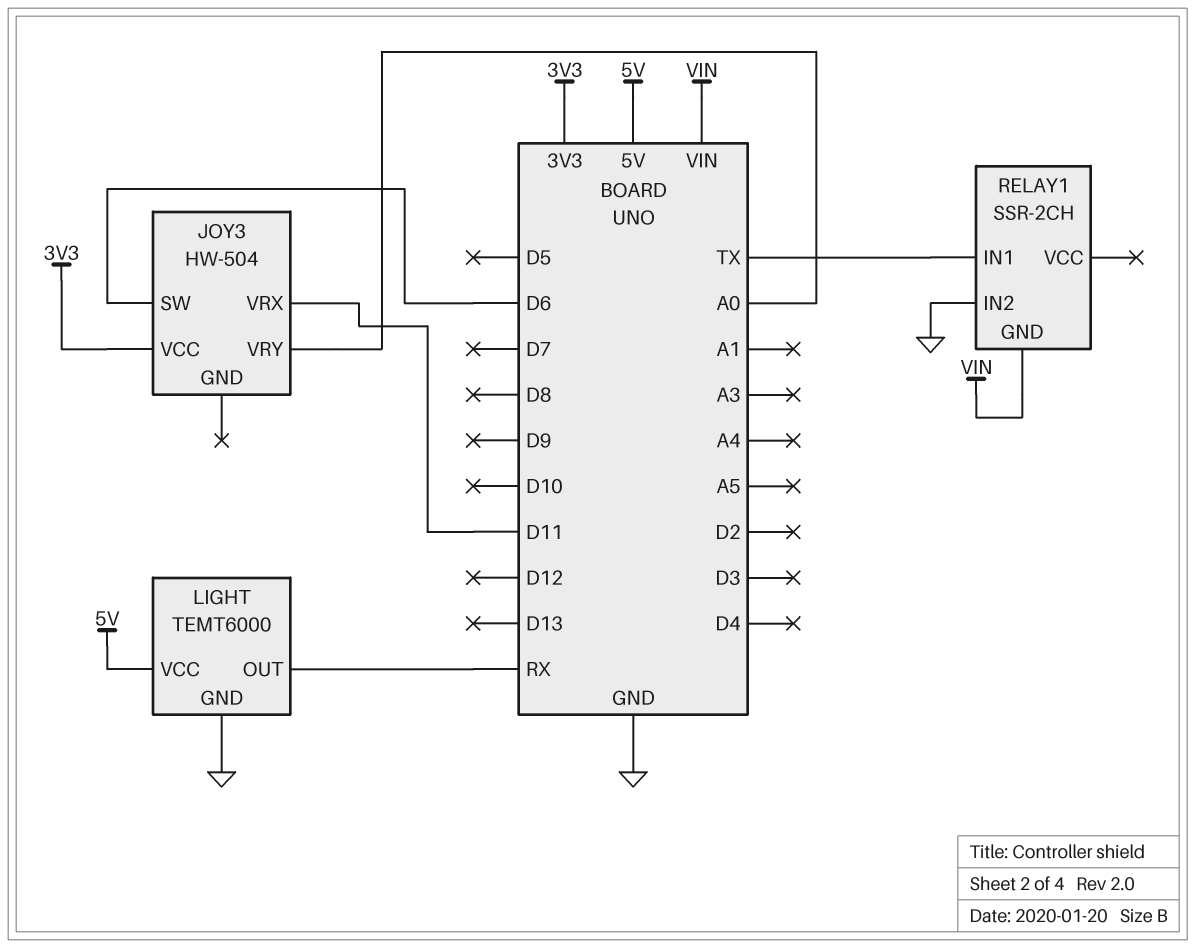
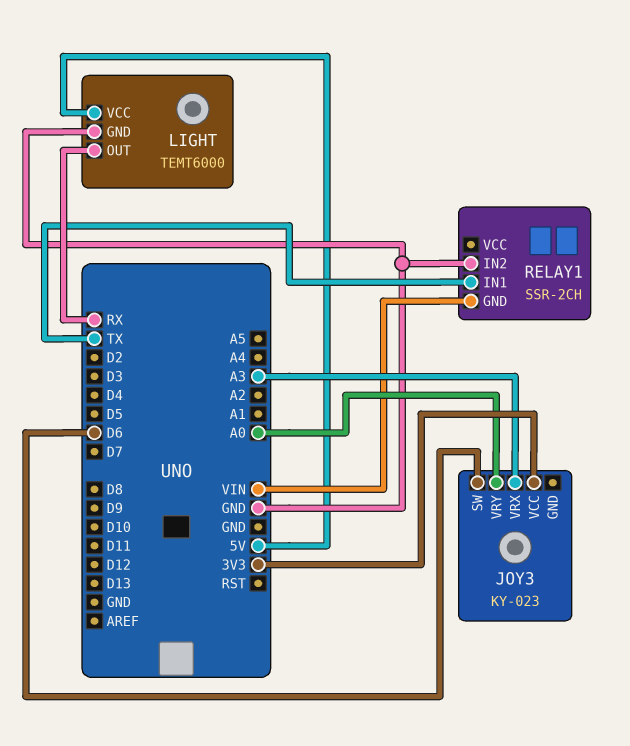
JOY3: HW-504 -> KY-023
JOY3 pin VRX: D11 -> A3

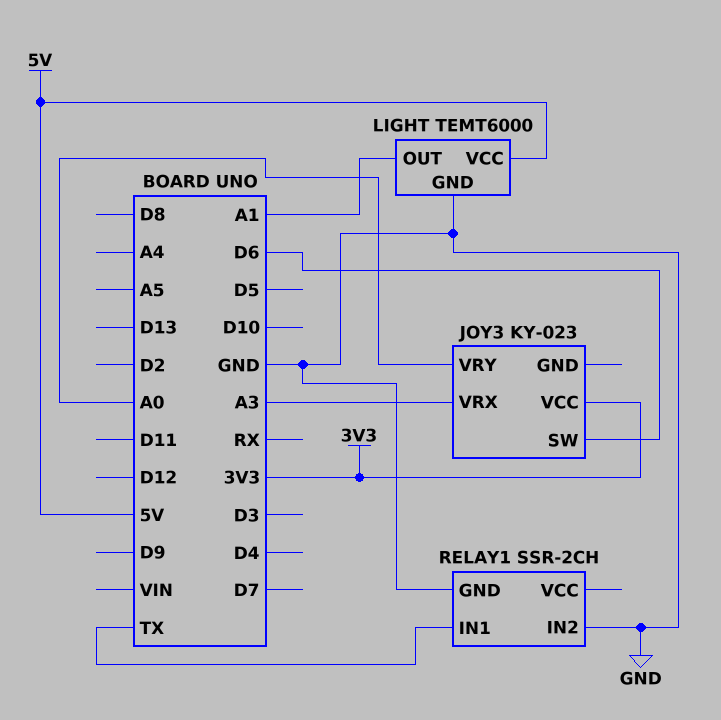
LIGHT pin OUT: RX -> A1
RELAY1 pin GND: VIN -> GND

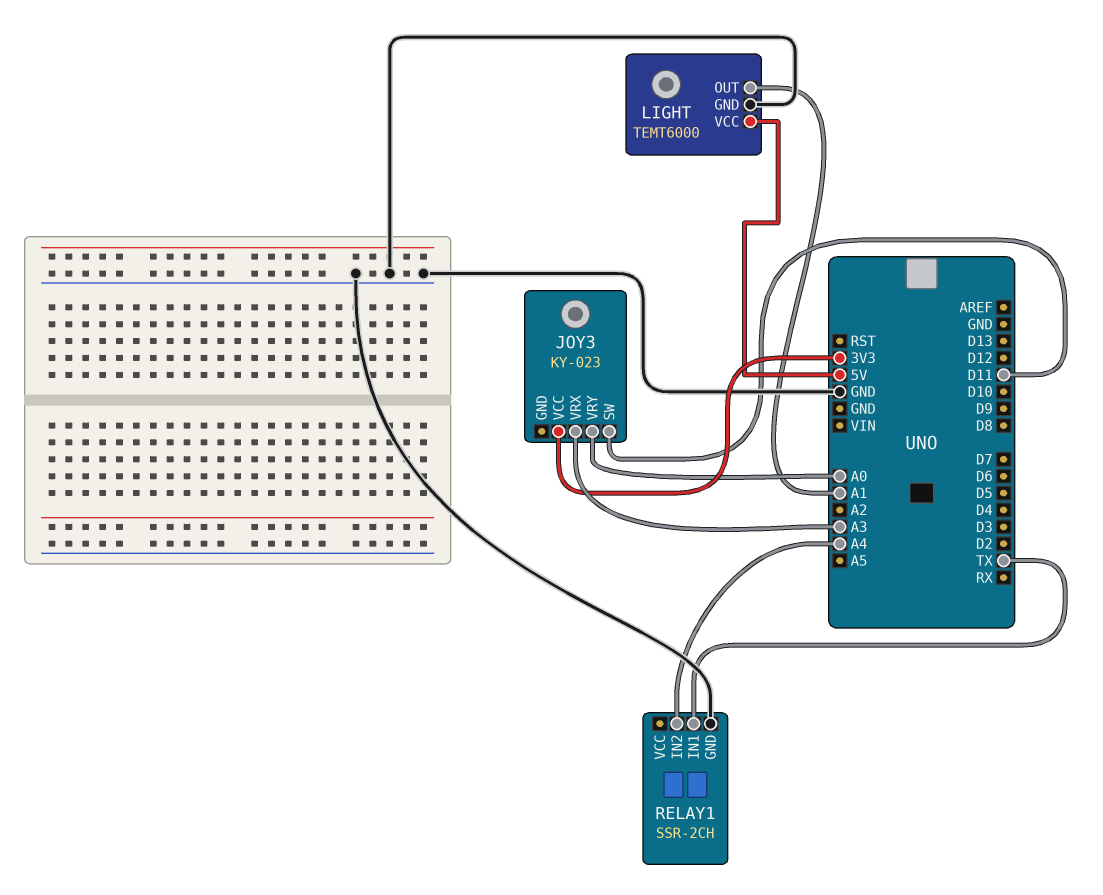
JOY3 pin SW: D6 -> D11
RELAY1 pin IN2: GND -> A4

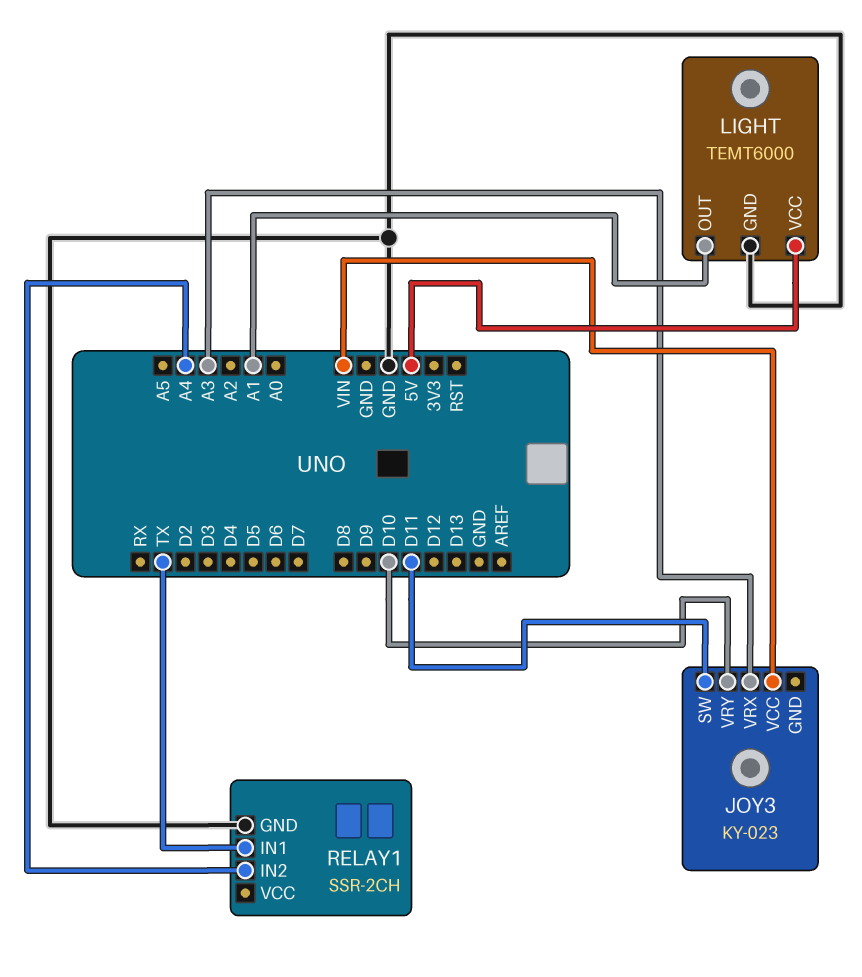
JOY3 pin VCC: 3V3 -> VIN
JOY3 pin VRY: A0 -> D10

